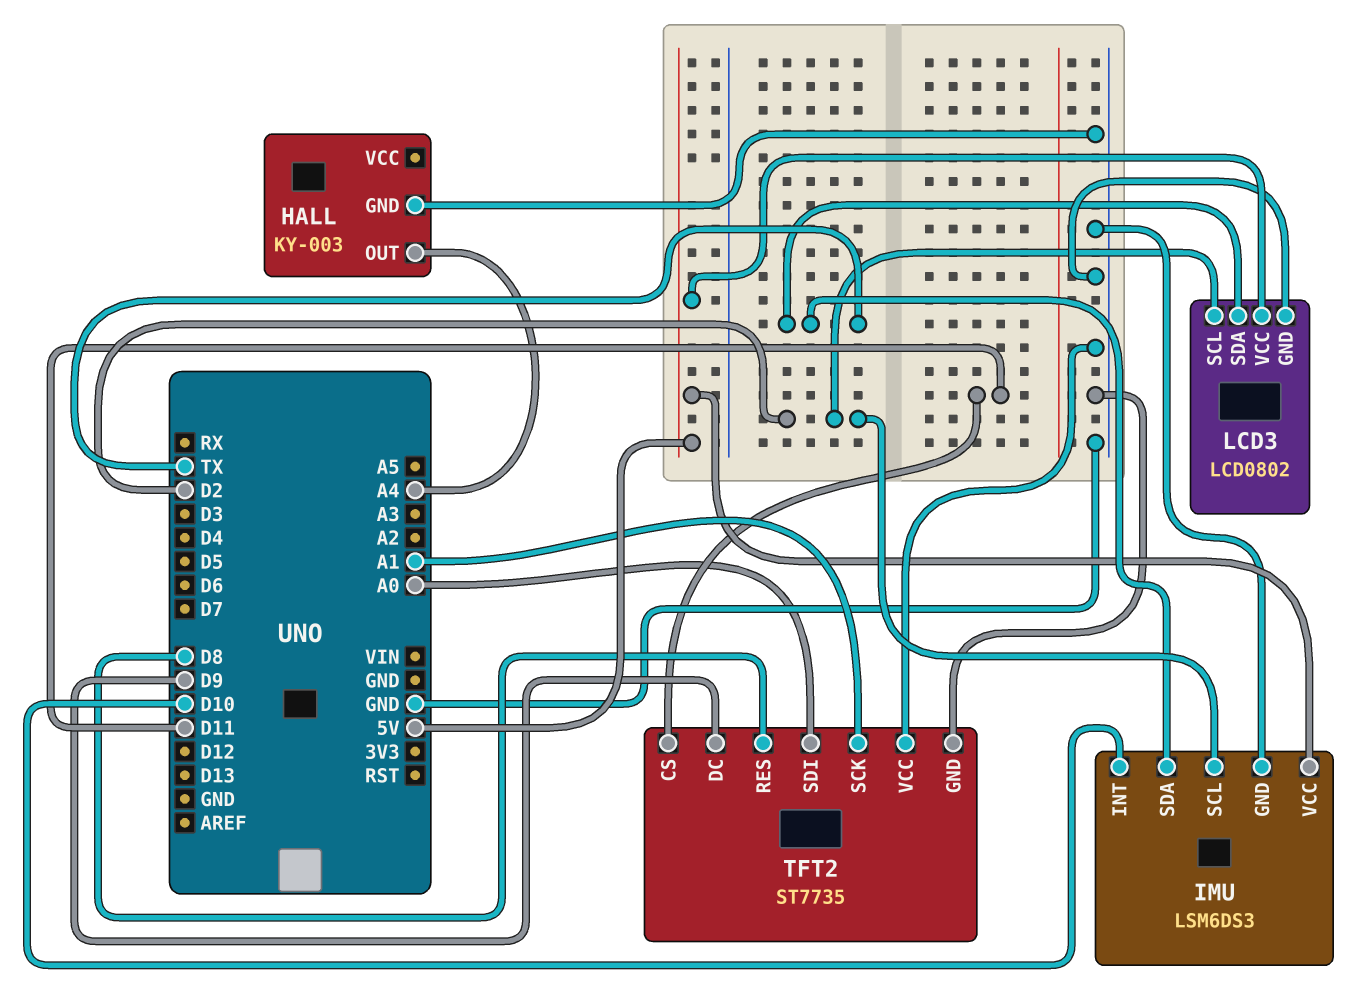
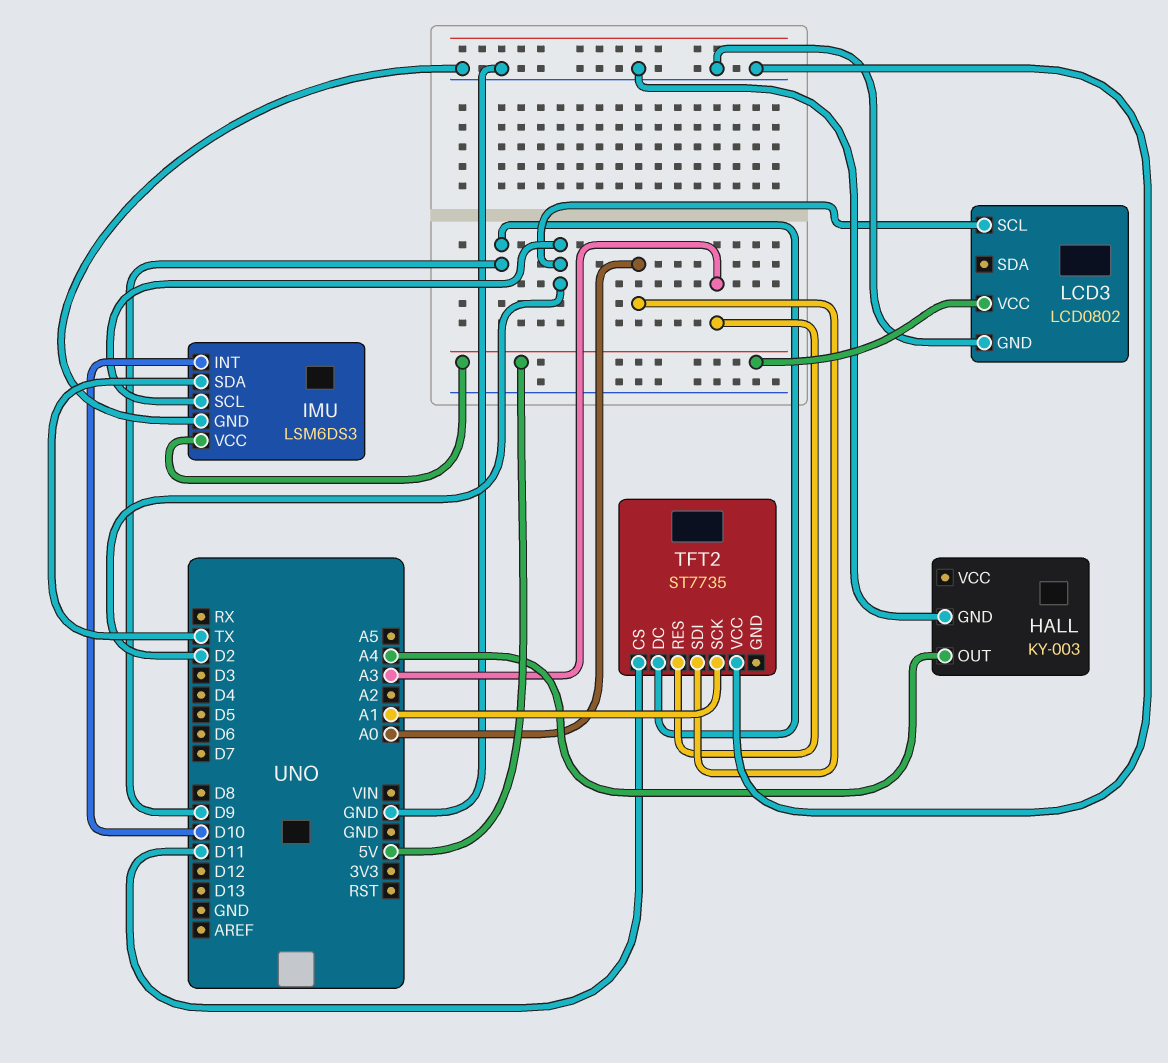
LCD3 pin SDA: TX -> none
TFT2 pin GND: GND -> none
TFT2 pin RES: D8 -> A3

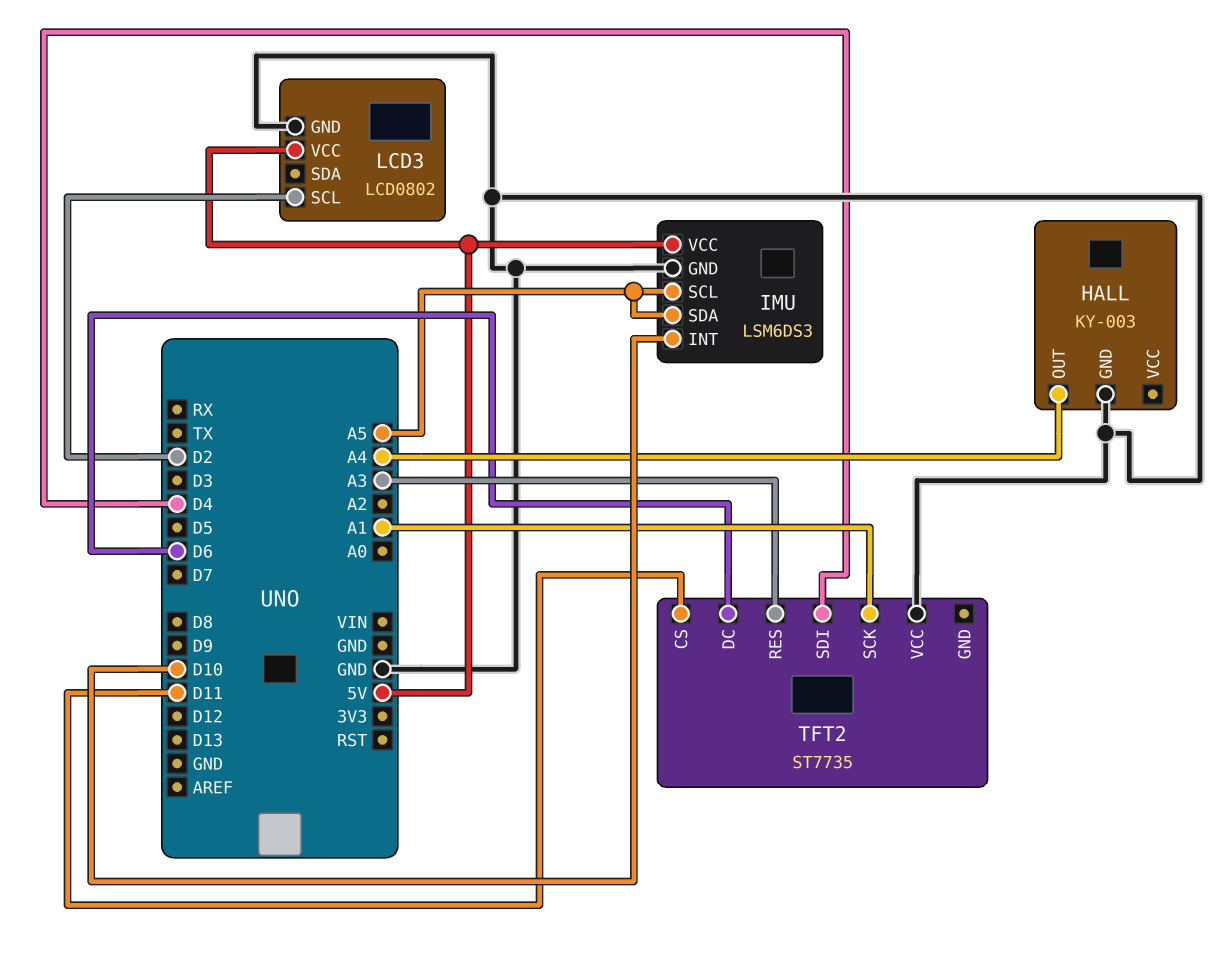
IMU pin SCL: D2 -> A5
IMU pin SDA: TX -> A5
TFT2 pin DC: D9 -> D6
TFT2 pin SDI: A0 -> D4

